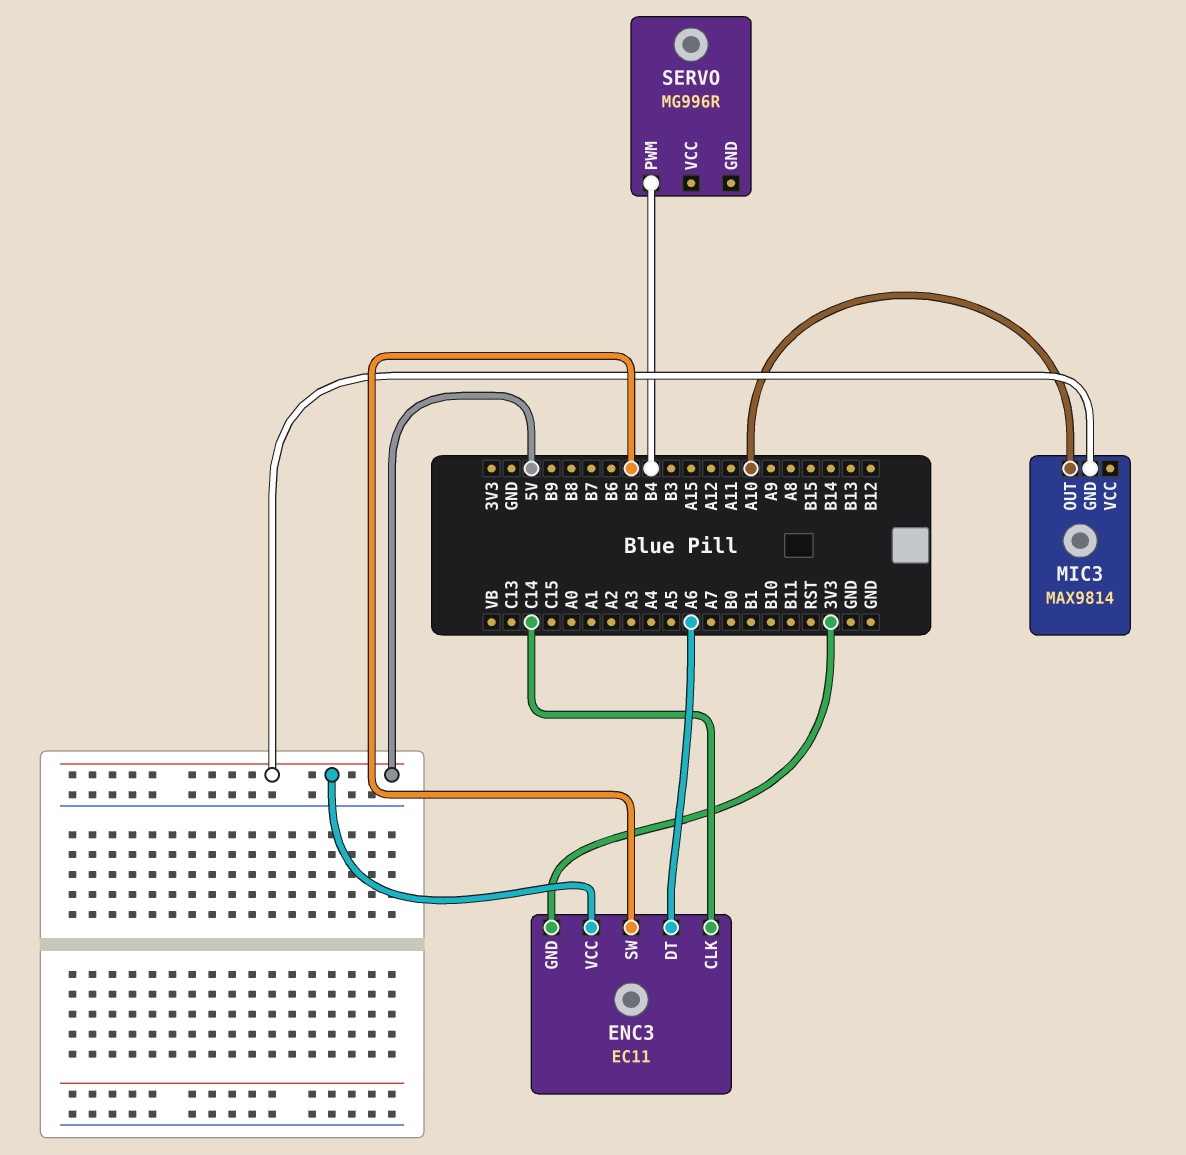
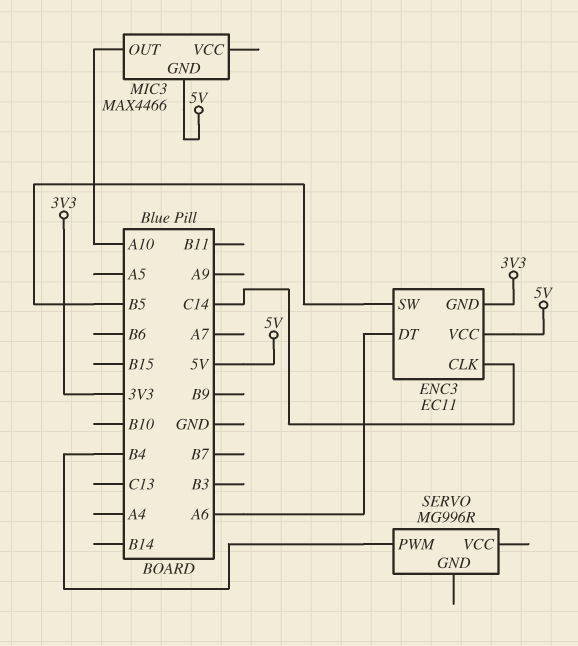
MIC3: MAX9814 -> MAX4466

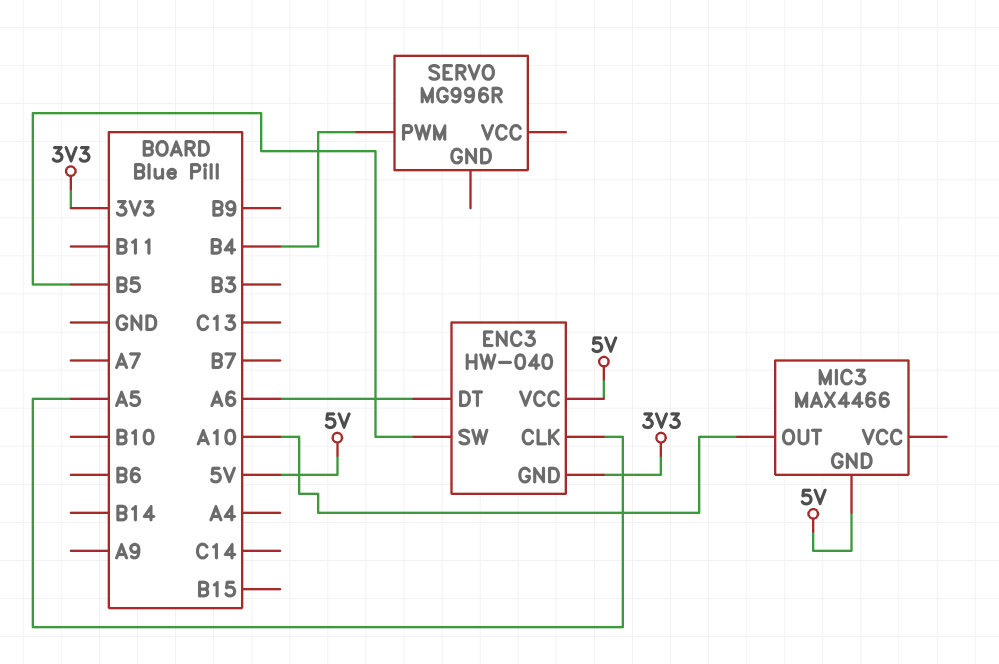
ENC3: EC11 -> HW-040
ENC3 pin CLK: C14 -> A5

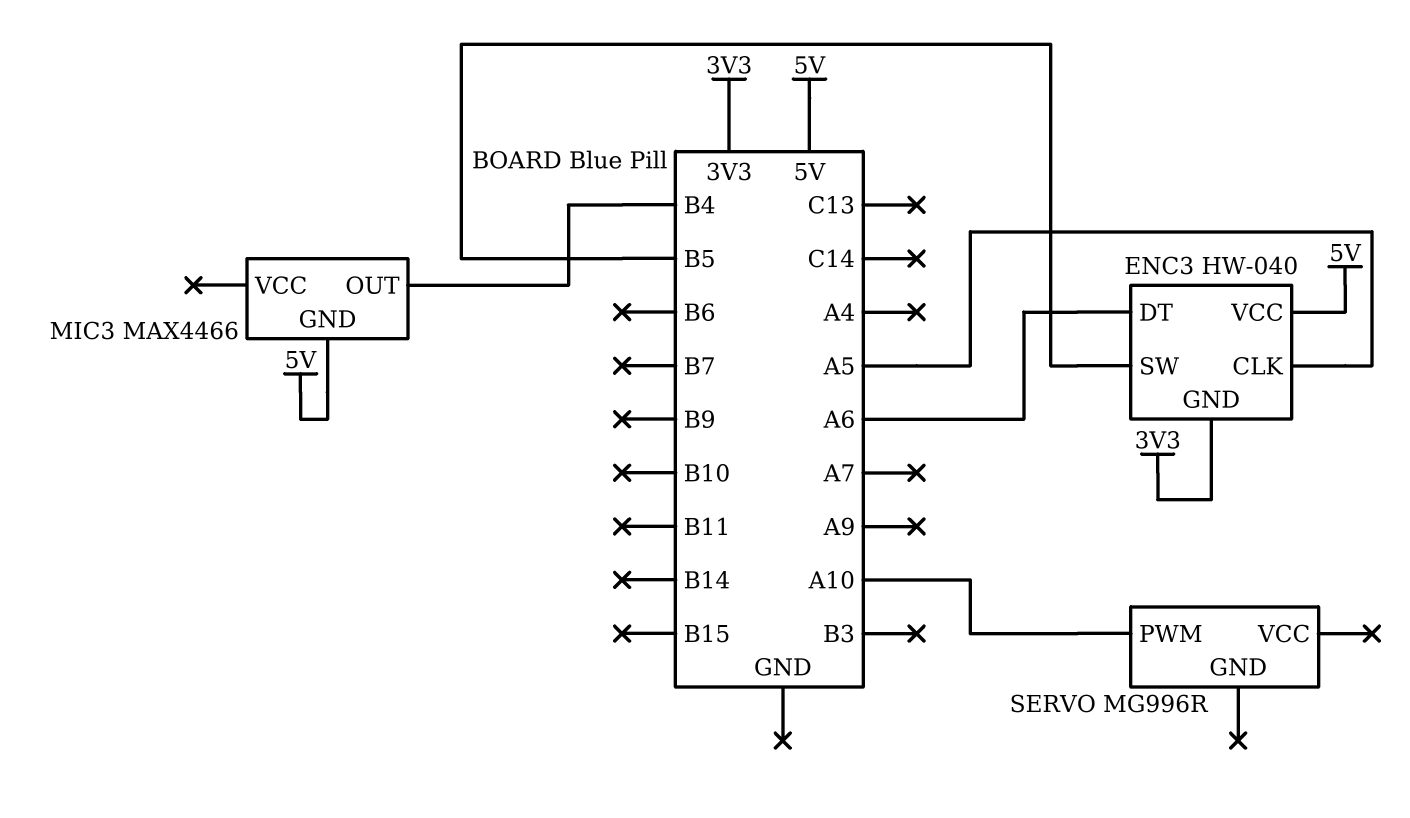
MIC3 pin OUT: A10 -> B4
SERVO pin PWM: B4 -> A10

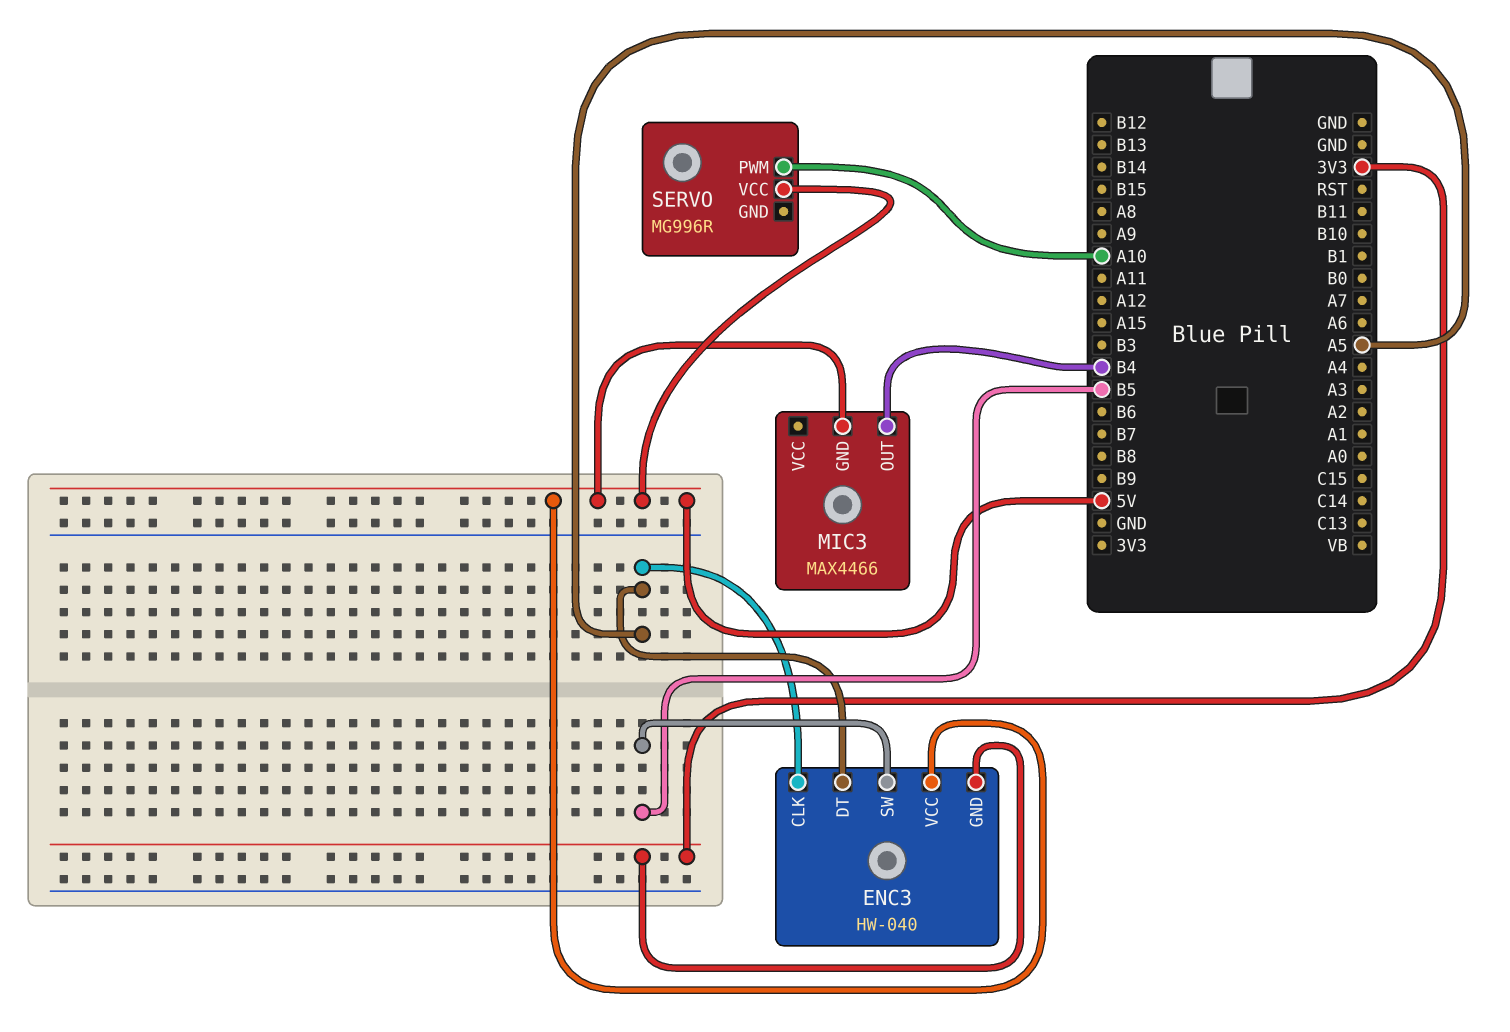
ENC3 pin DT: A6 -> A5
SERVO pin VCC: none -> 5V

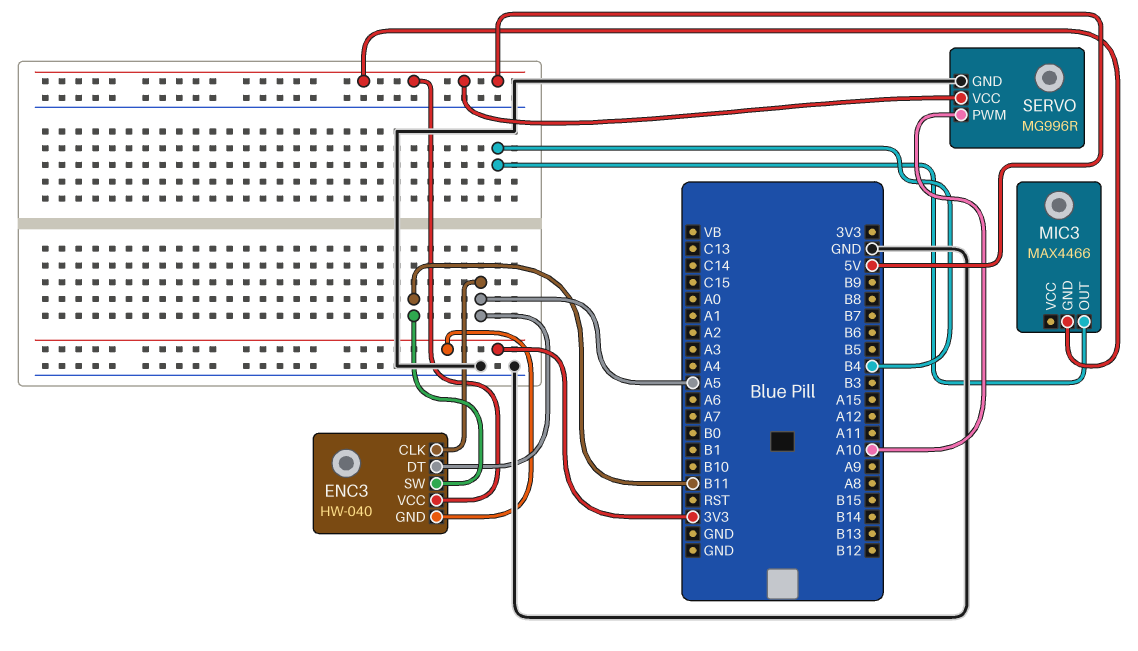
ENC3 pin SW: B5 -> B11
SERVO pin GND: none -> GND

